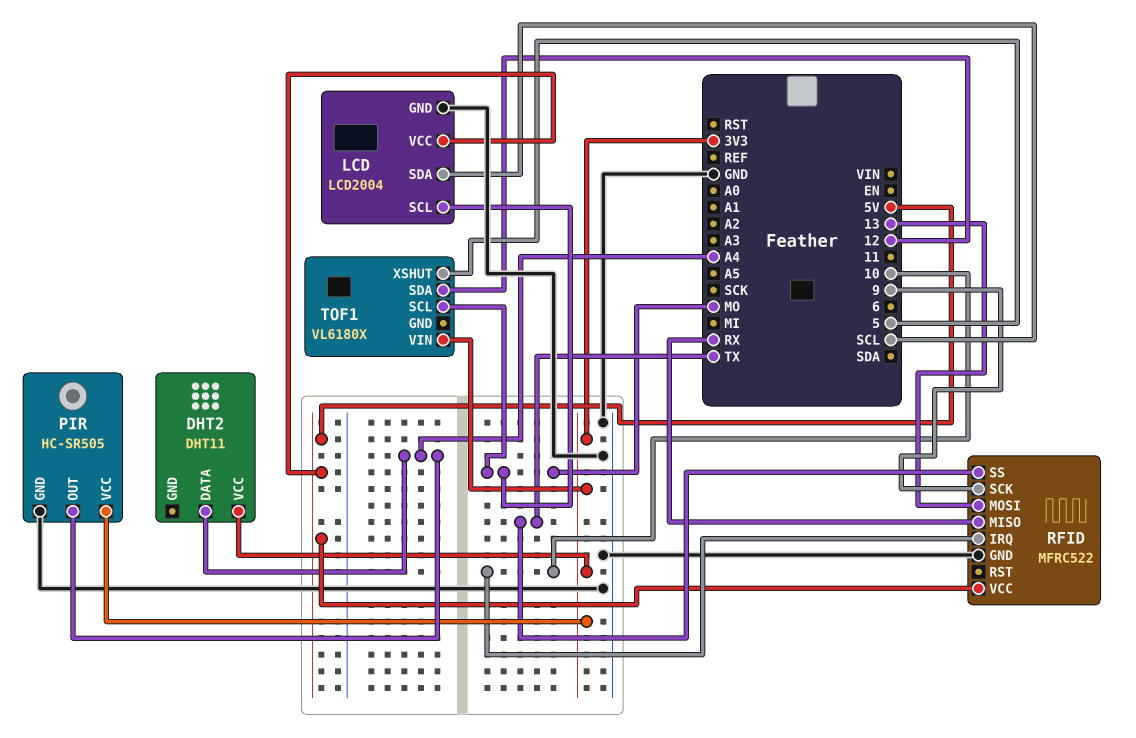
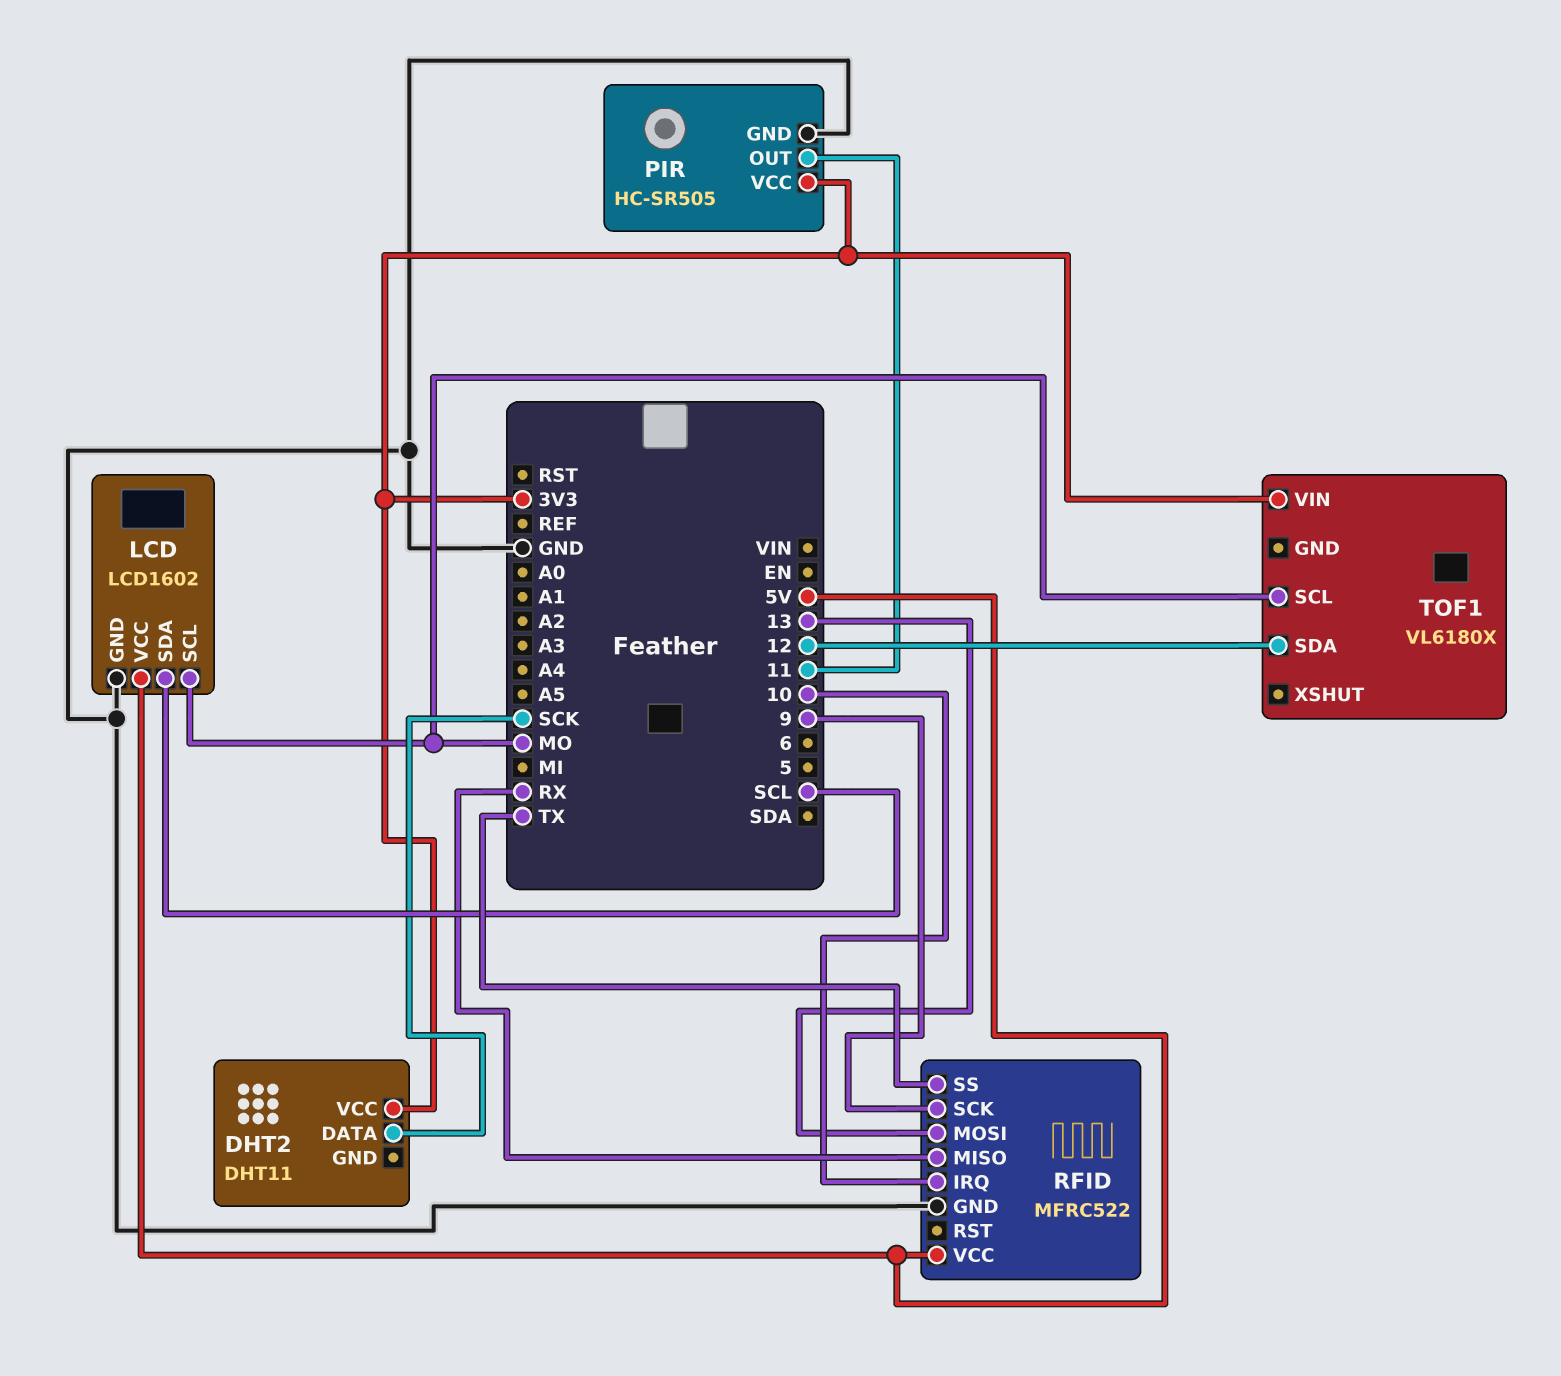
DHT2 pin DATA: A4 -> SCK
LCD: LCD2004 -> LCD1602
PIR pin OUT: A4 -> 11
TOF1 pin XSHUT: 5 -> none

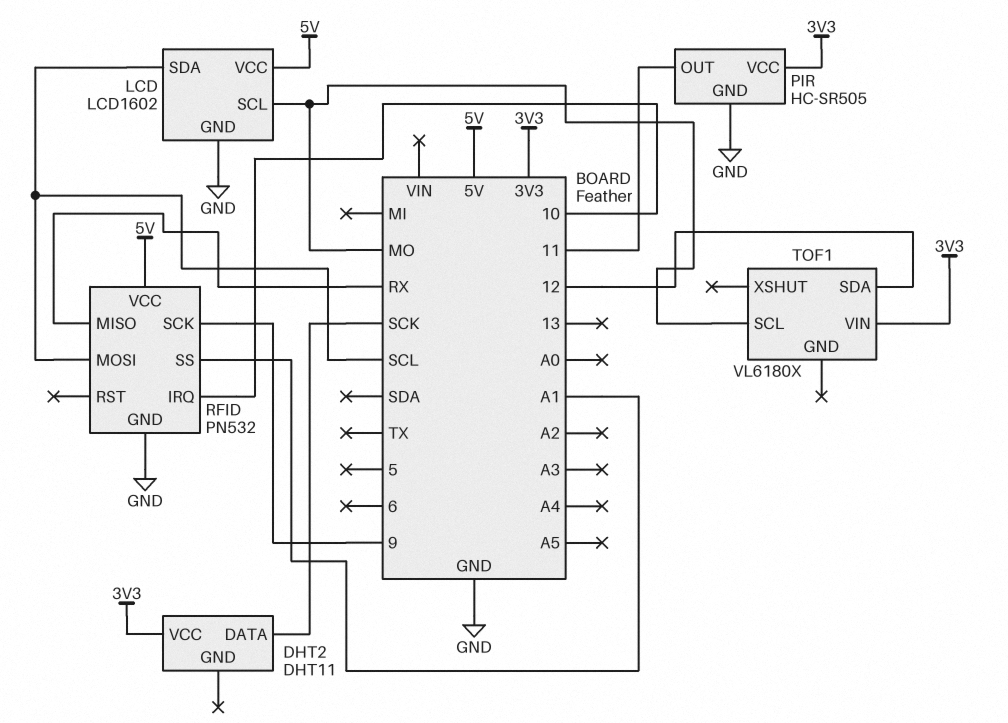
RFID: MFRC522 -> PN532
RFID pin MOSI: 13 -> SCL
RFID pin SS: TX -> A1

